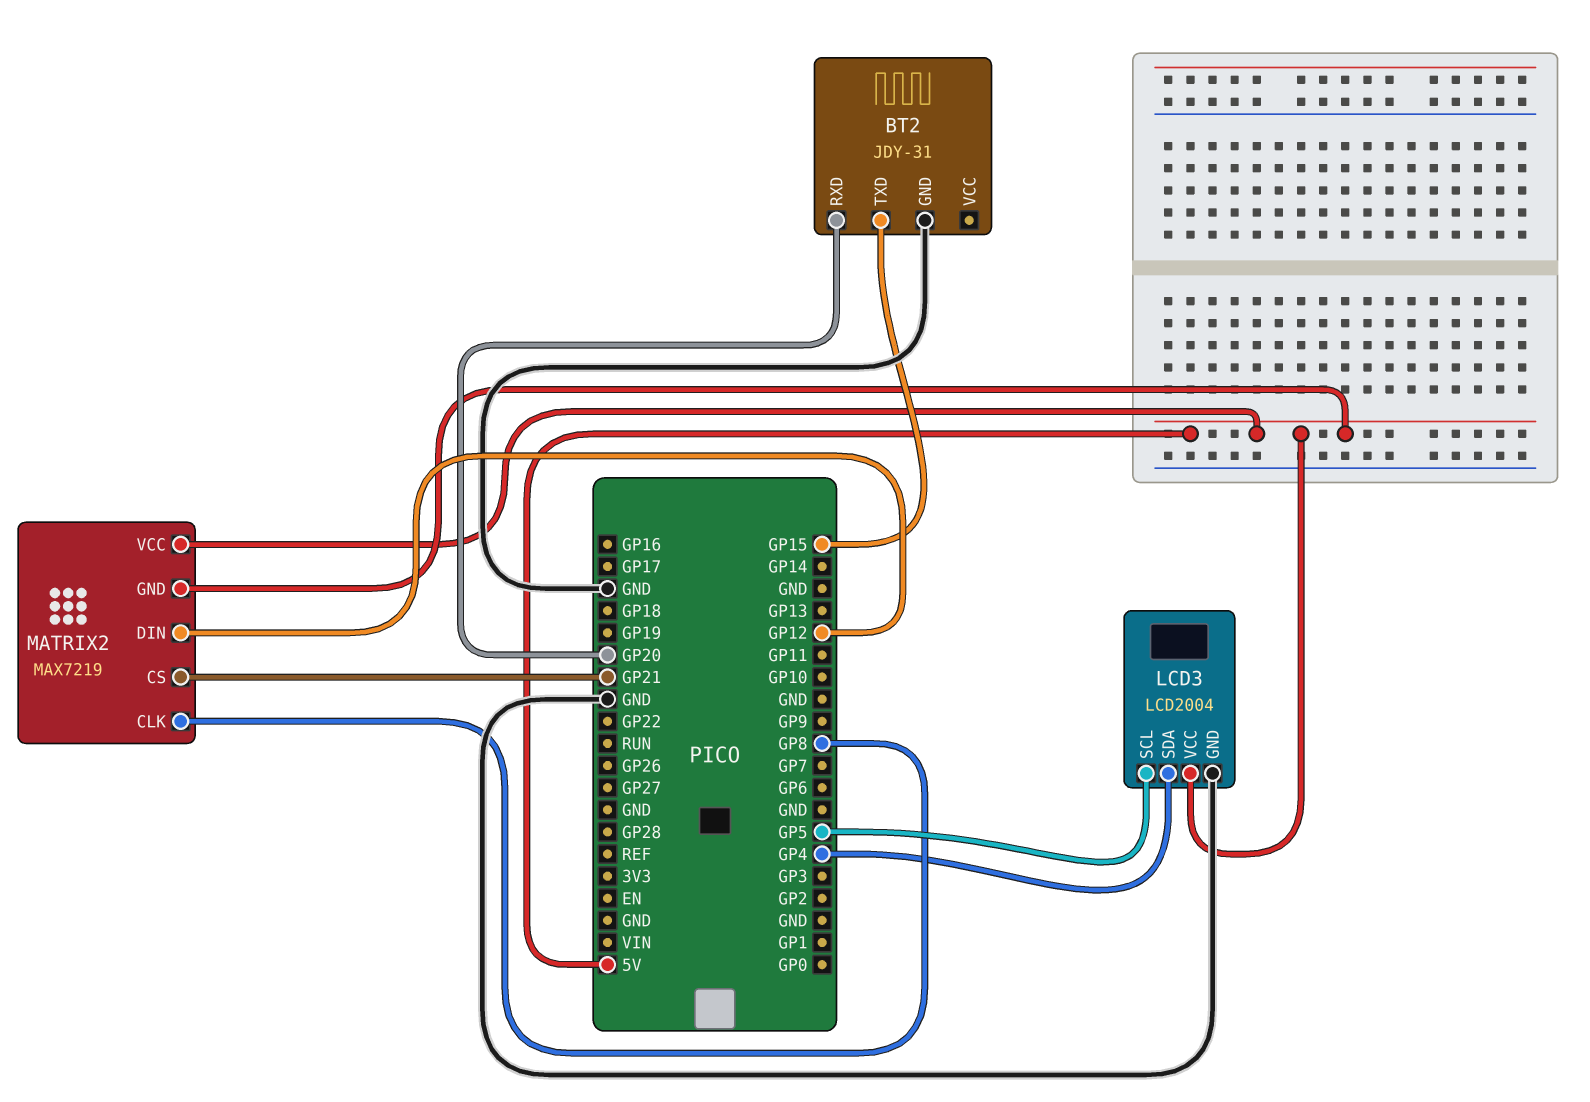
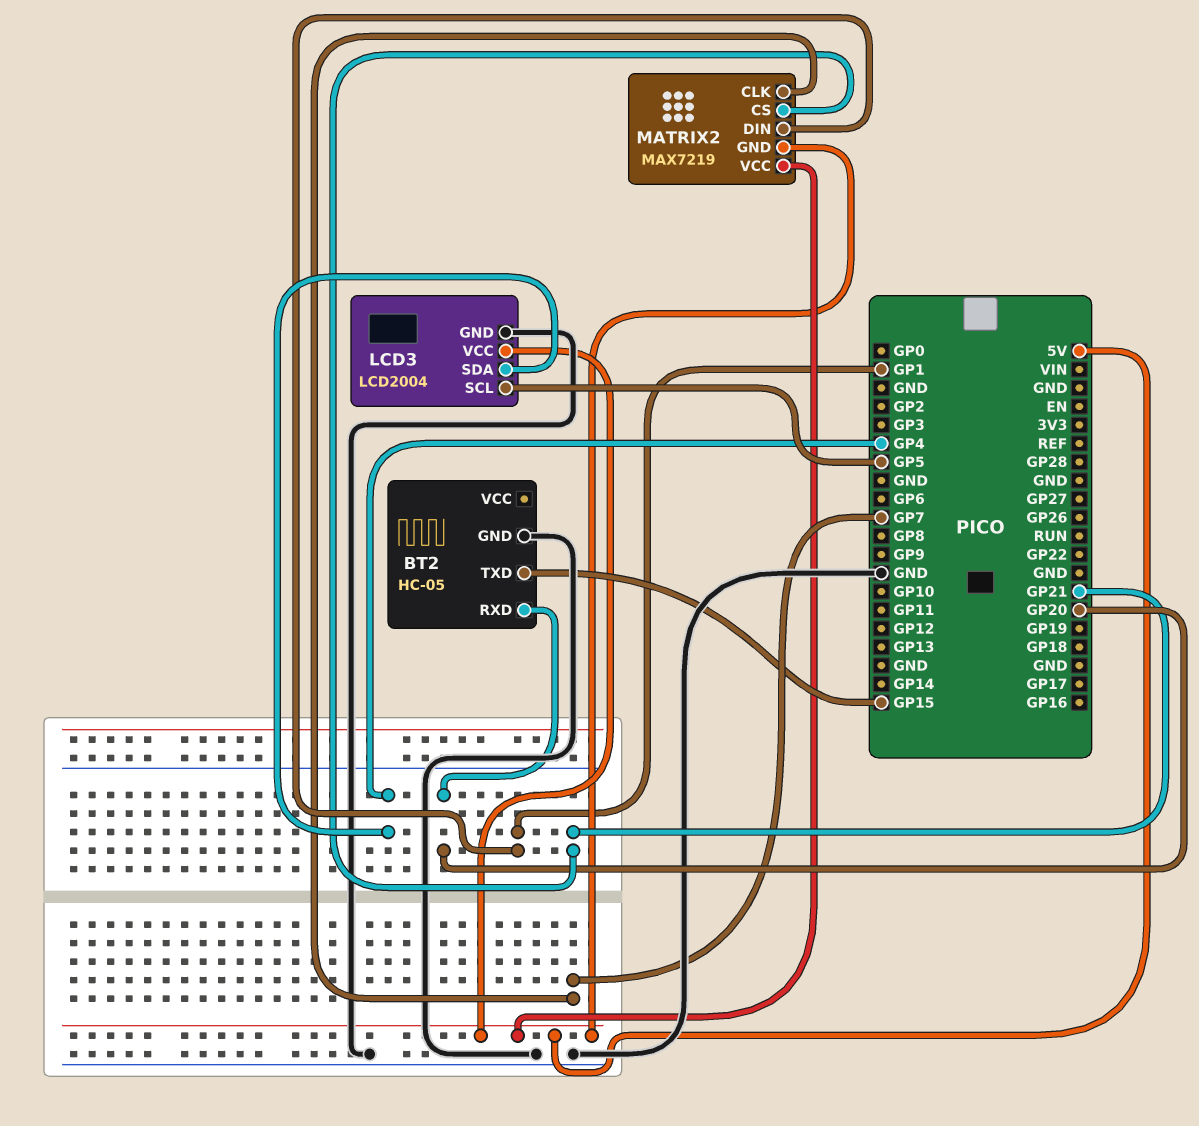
BT2: JDY-31 -> HC-05
MATRIX2 pin CLK: GP8 -> GP7
MATRIX2 pin DIN: GP12 -> GP1

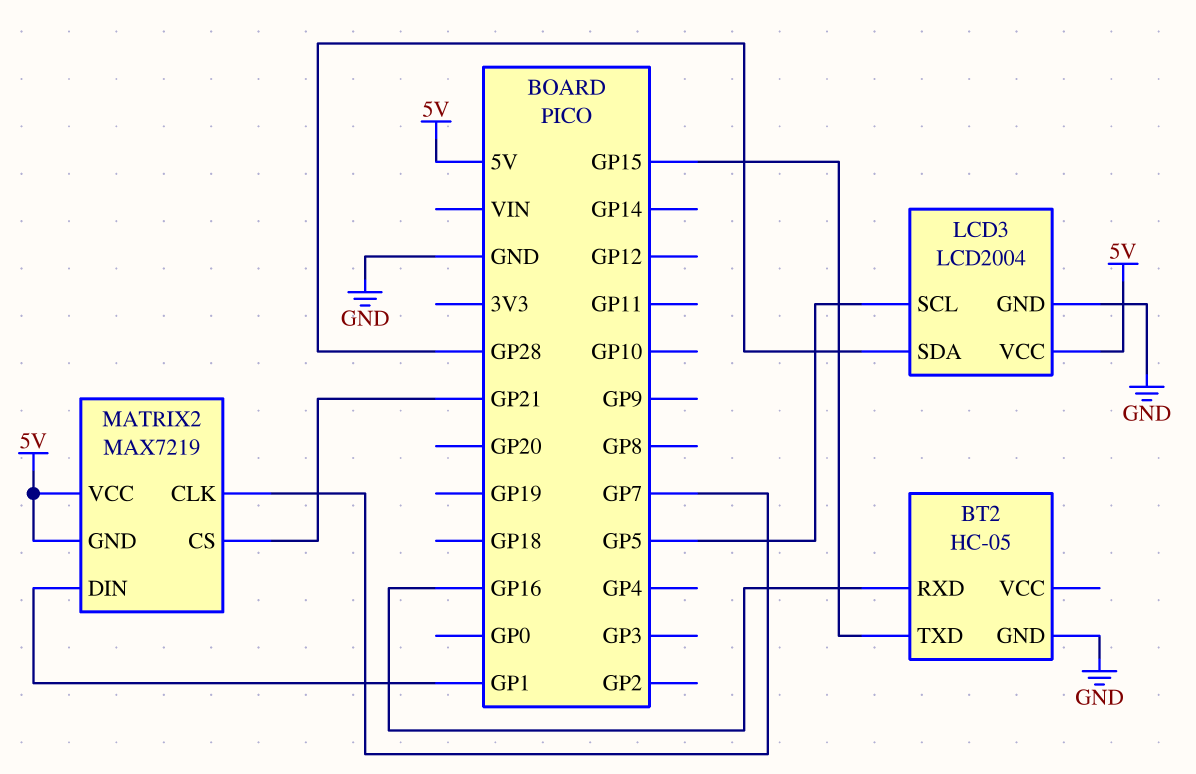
BT2 pin RXD: GP20 -> GP16
LCD3 pin SDA: GP4 -> GP28

